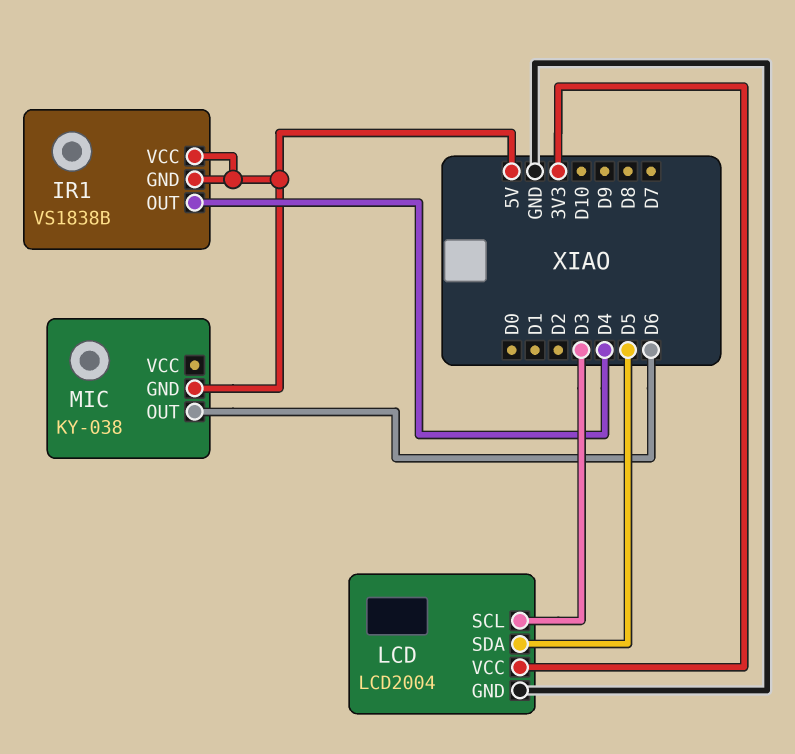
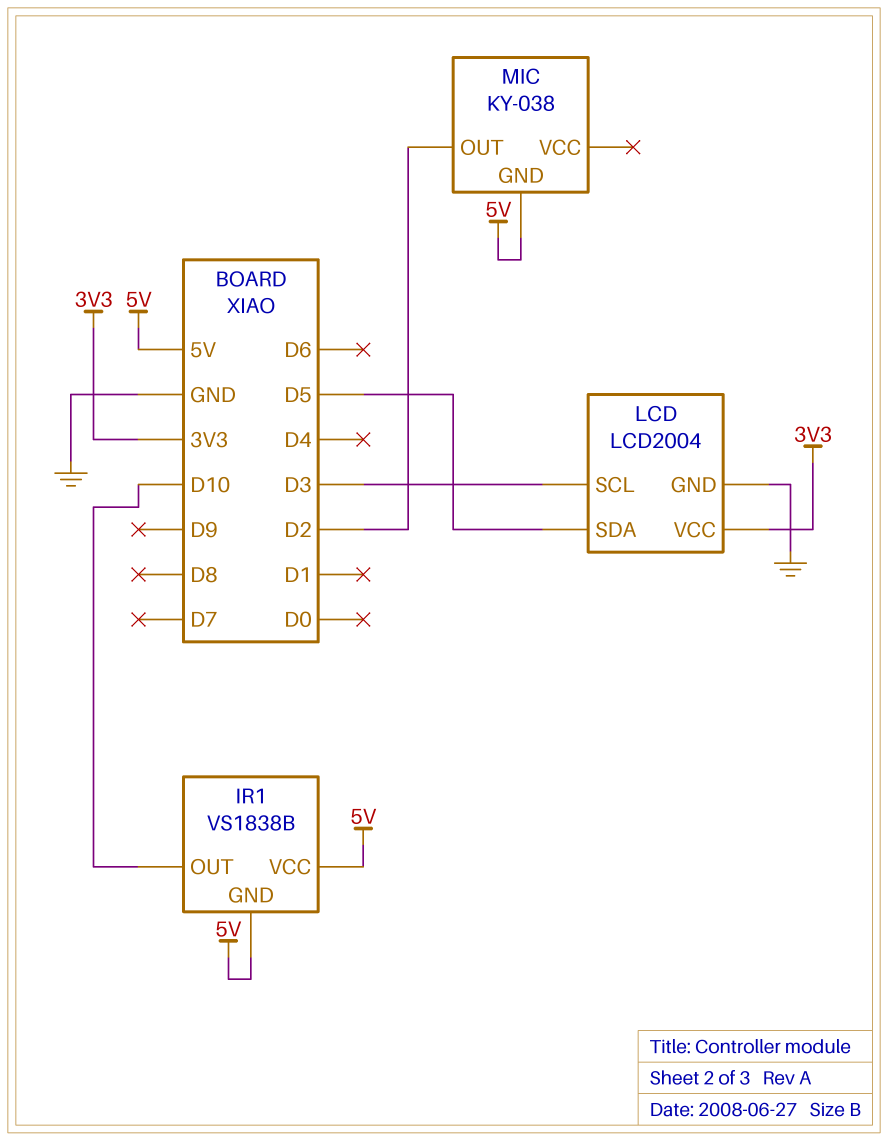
IR1 pin OUT: D4 -> D10
MIC pin OUT: D6 -> D2

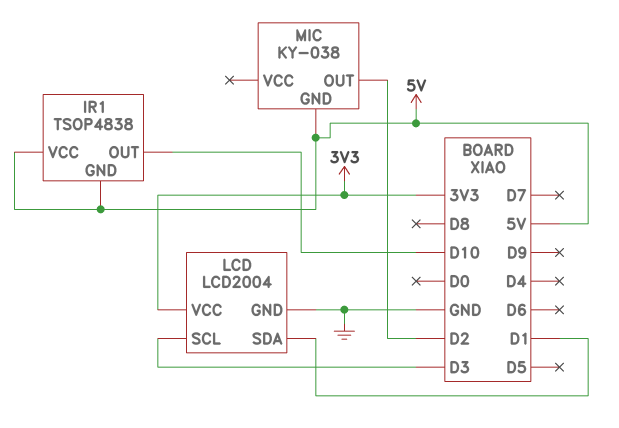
IR1: VS1838B -> TSOP4838
LCD pin SDA: D5 -> D1

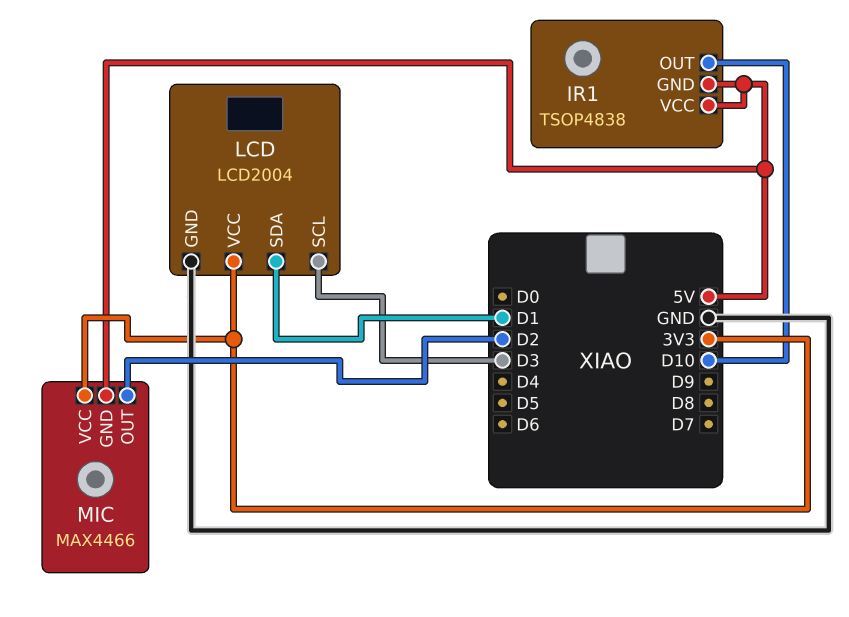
MIC: KY-038 -> MAX4466
MIC pin VCC: none -> 3V3

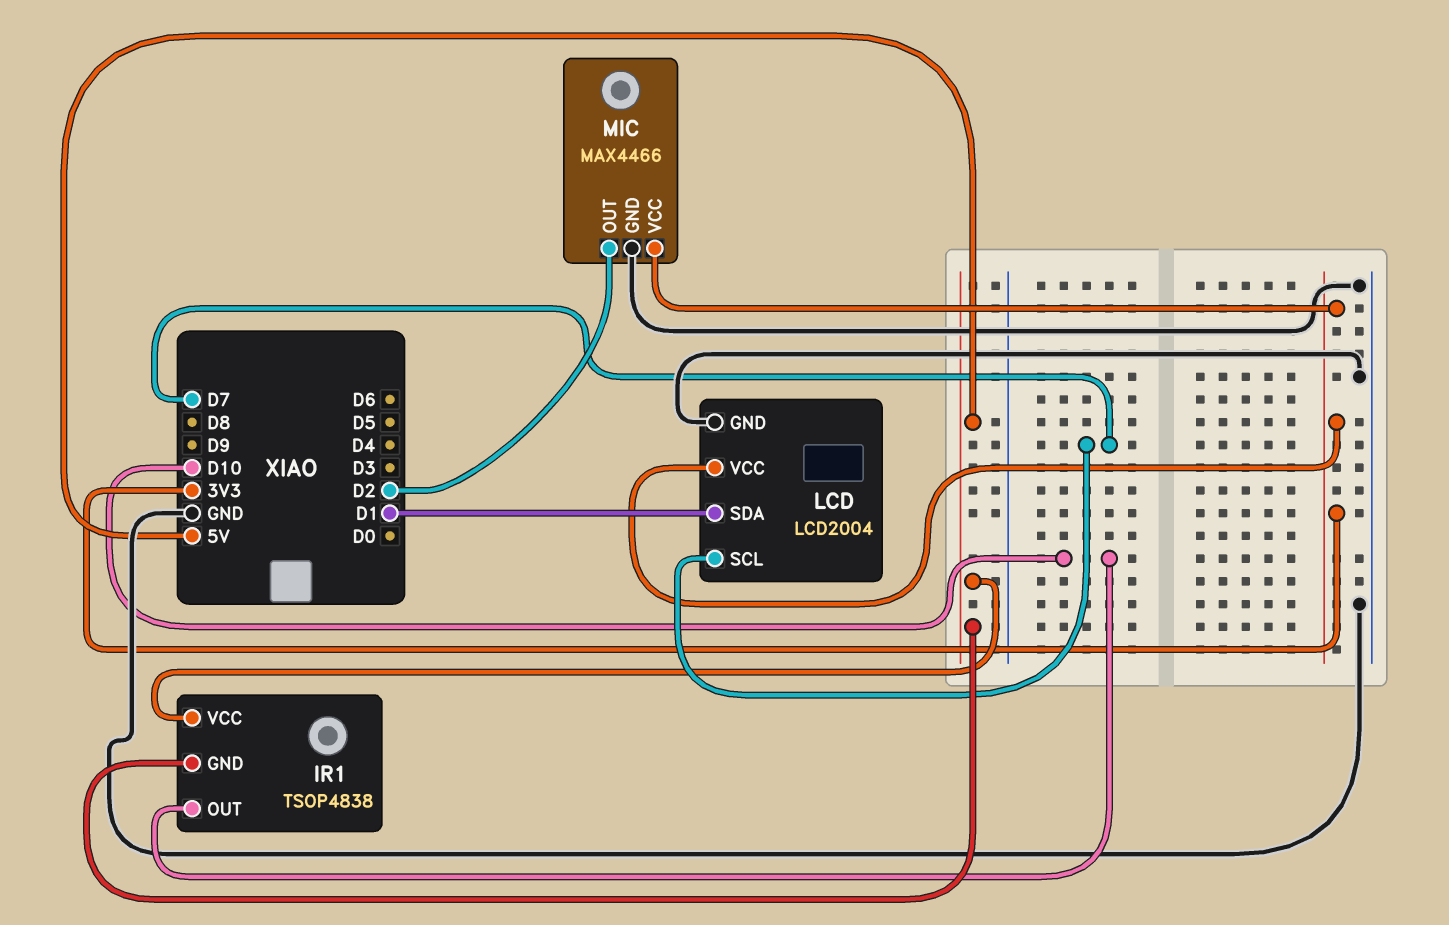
LCD pin SCL: D3 -> D7
MIC pin GND: 5V -> GND

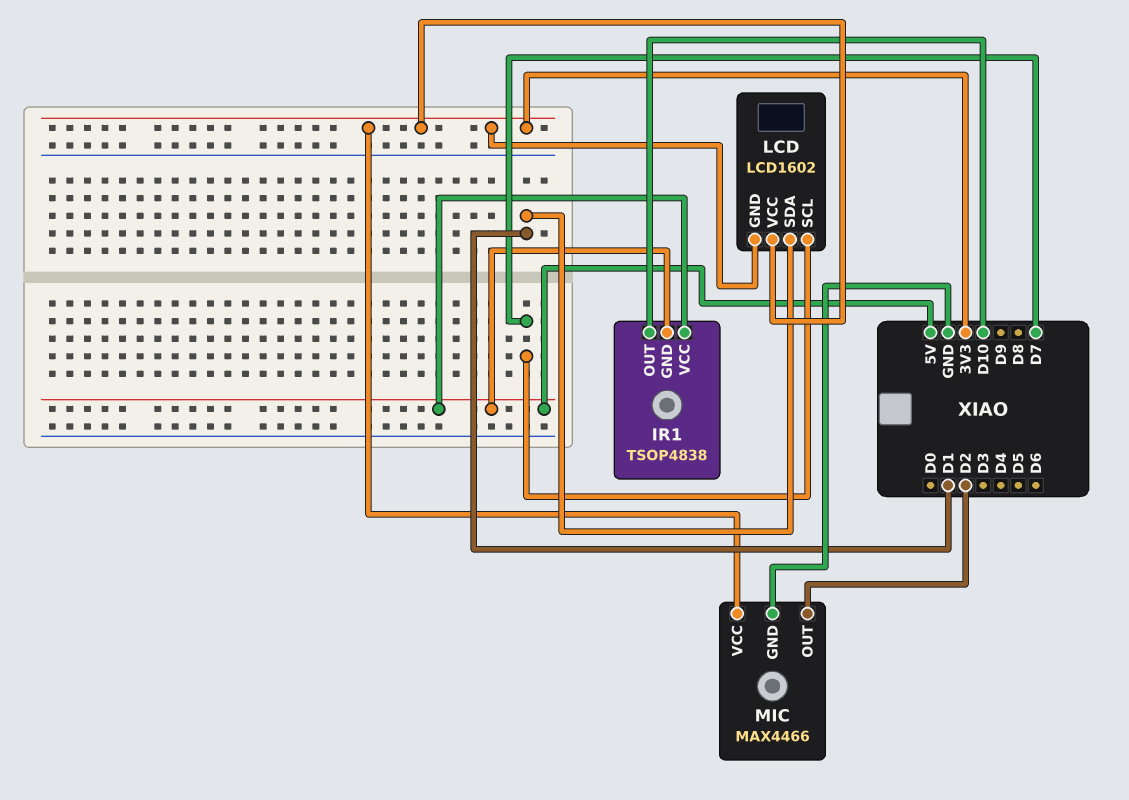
LCD: LCD2004 -> LCD1602
LCD pin GND: GND -> 3V3

